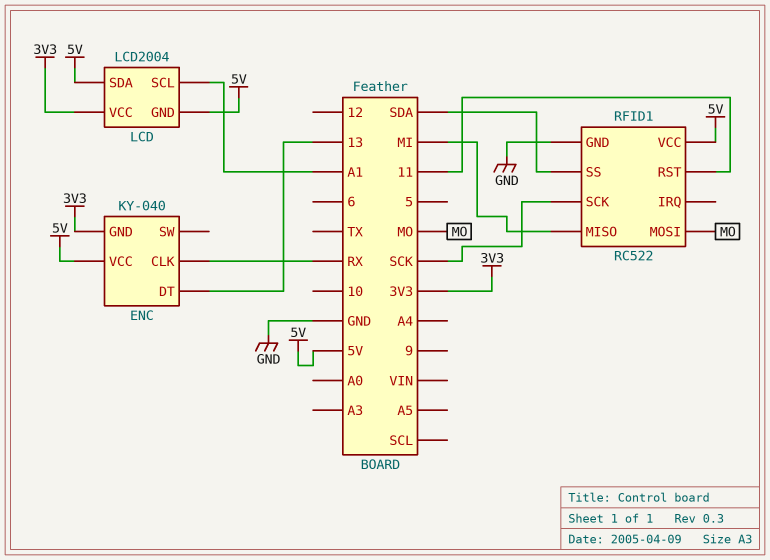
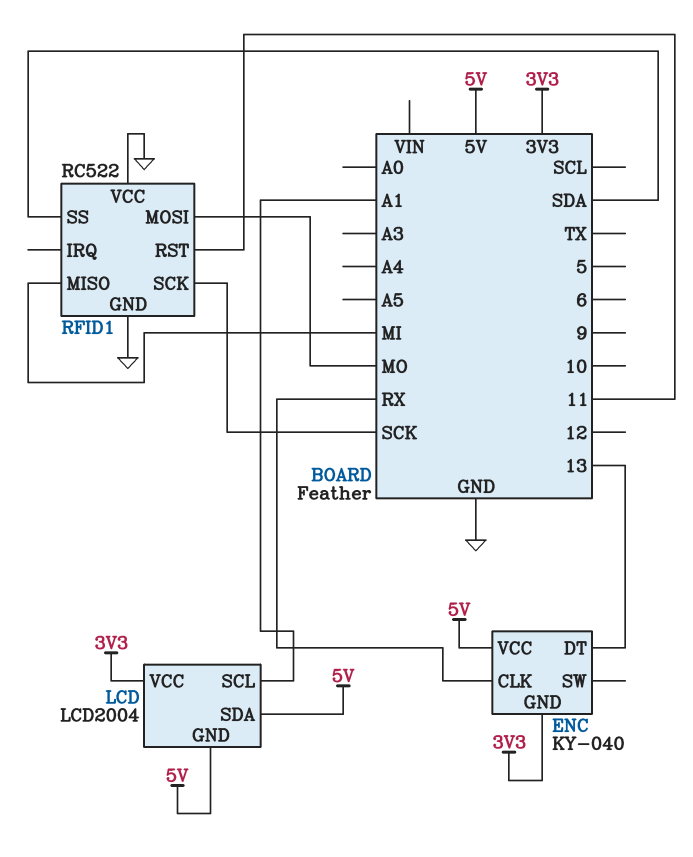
RFID1 pin VCC: 5V -> GND

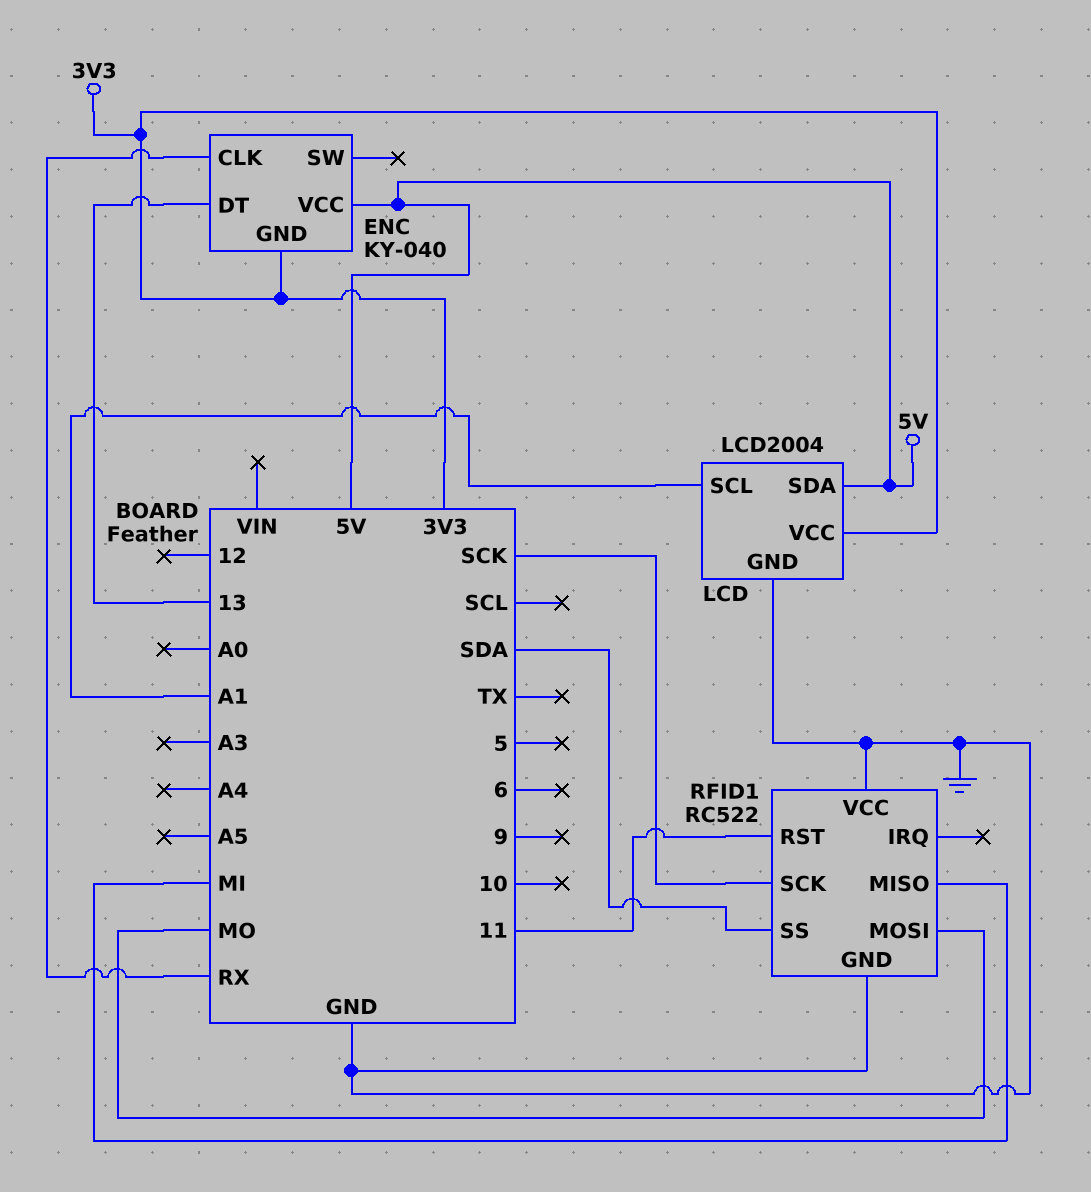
LCD pin GND: 5V -> GND

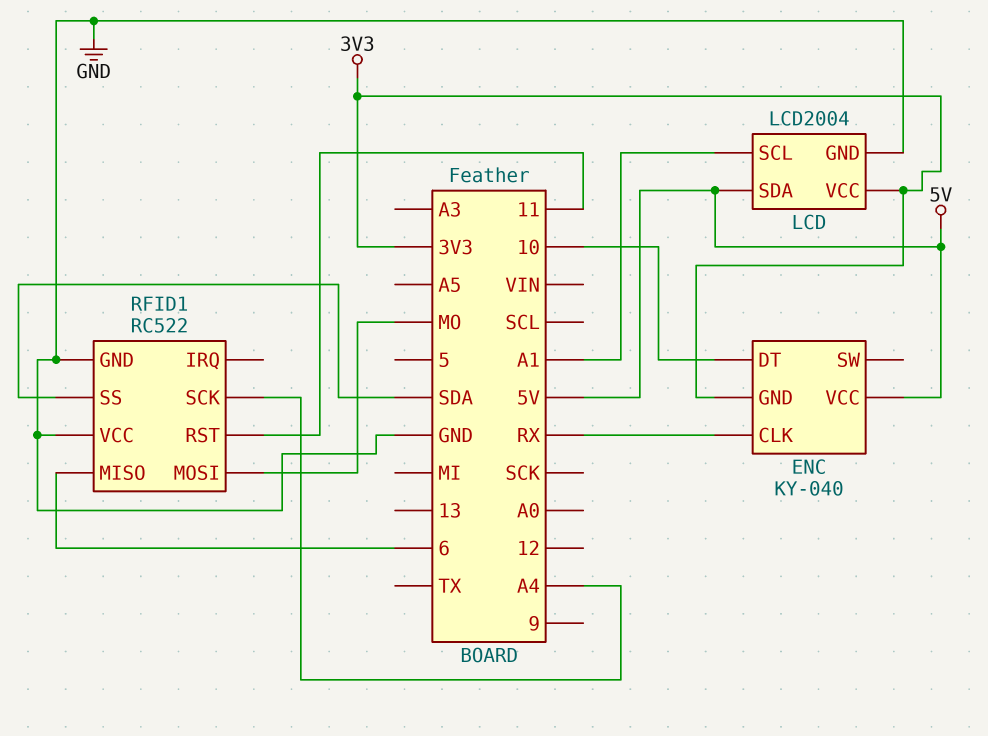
ENC pin DT: 13 -> 10
RFID1 pin MISO: MI -> 6
RFID1 pin SCK: SCK -> A4

